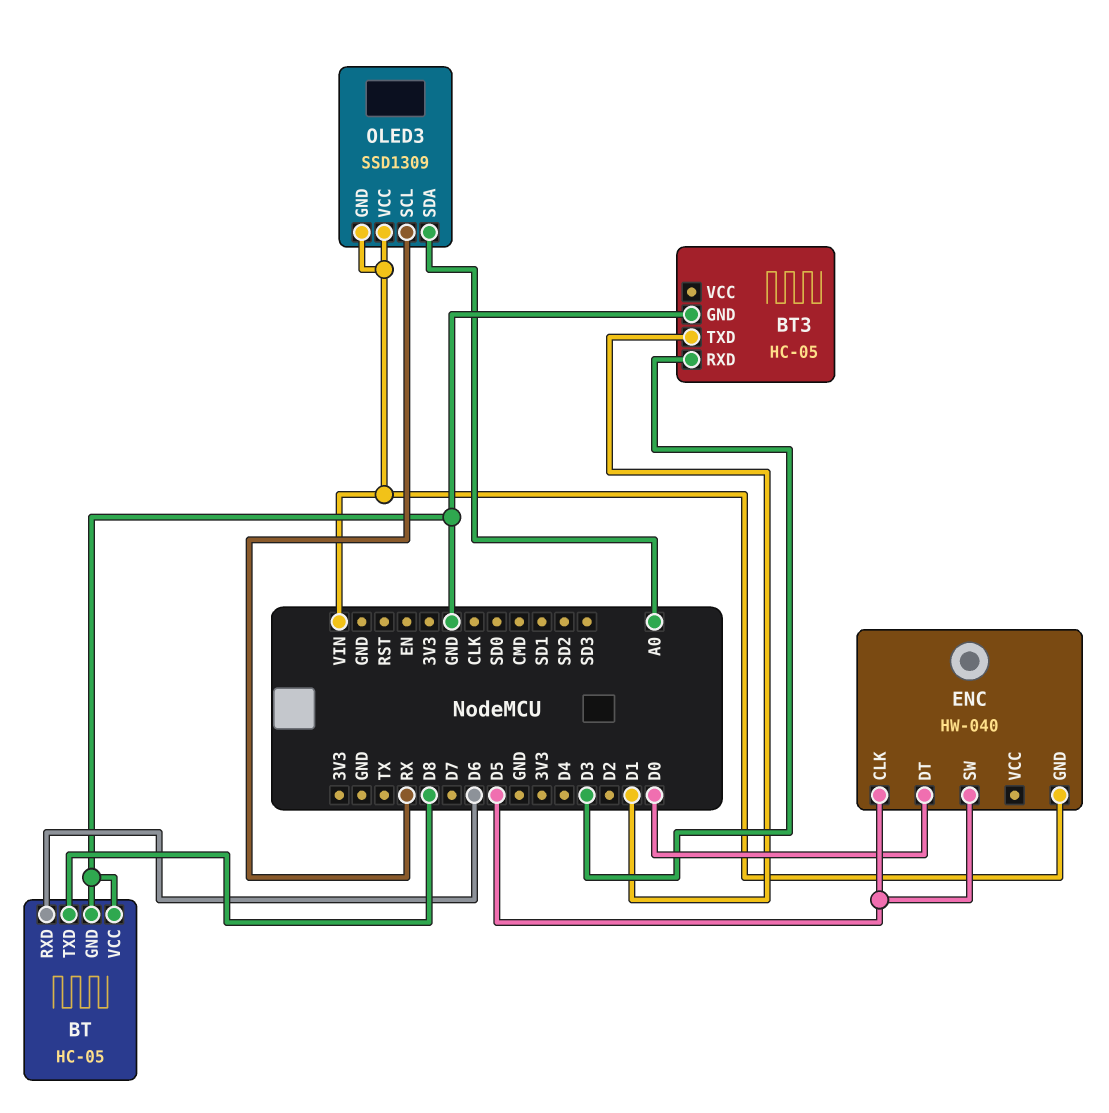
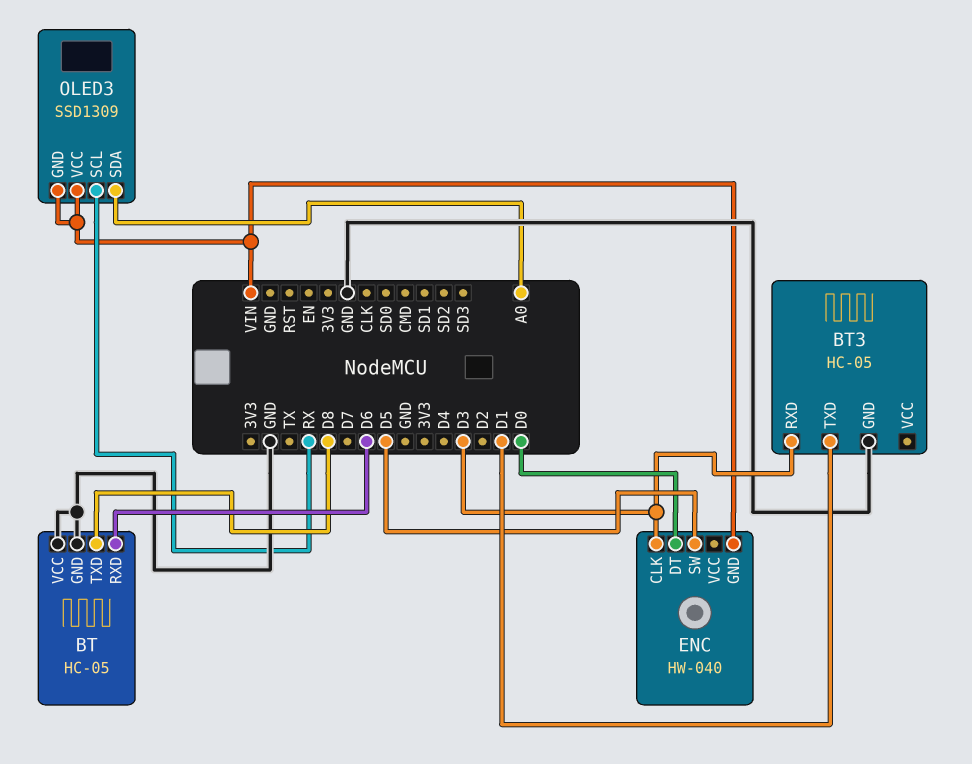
ENC pin CLK: D5 -> D3

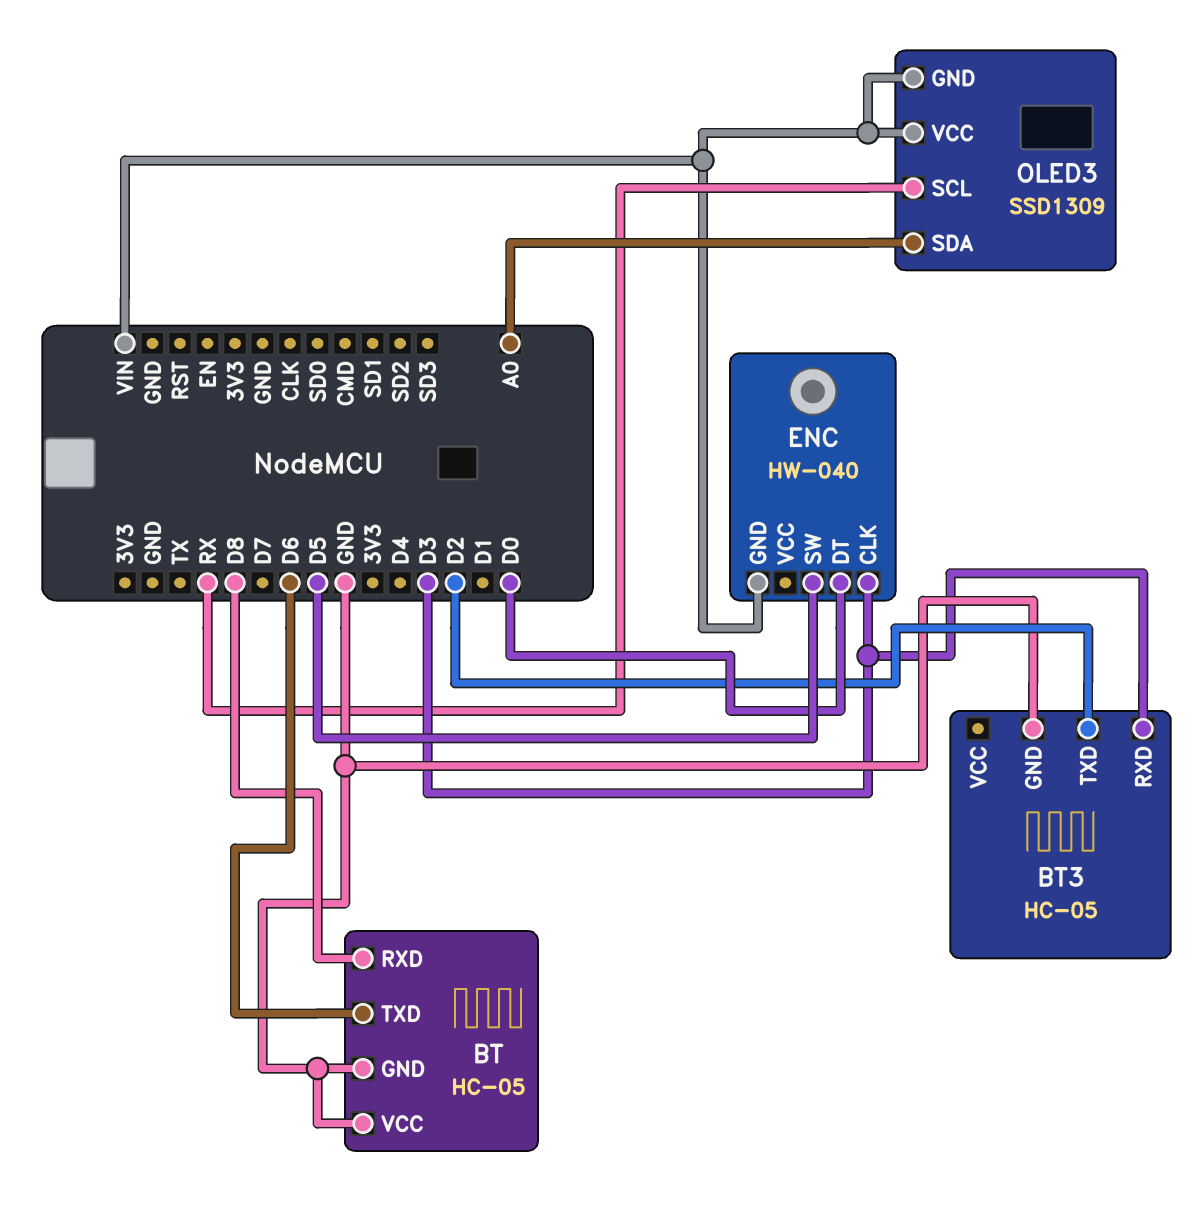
BT pin RXD: D6 -> D8
BT pin TXD: D8 -> D6
BT3 pin TXD: D1 -> D2

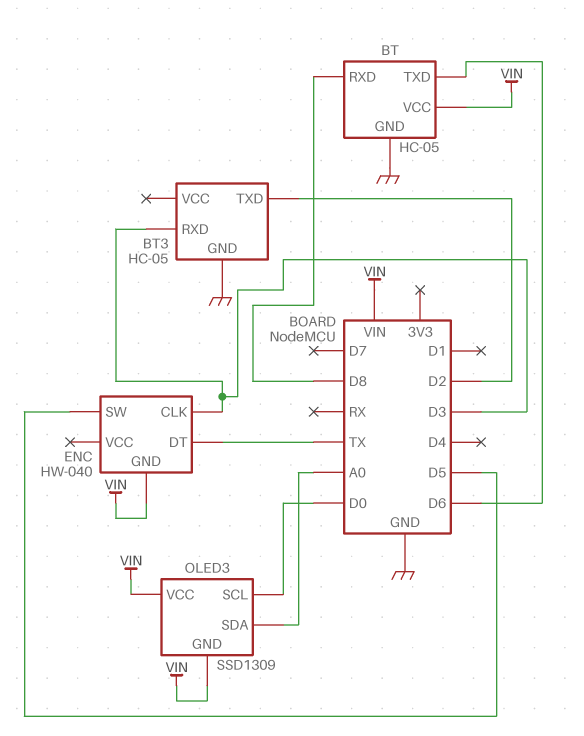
BT pin VCC: GND -> VIN
ENC pin DT: D0 -> TX
OLED3 pin SCL: RX -> D0

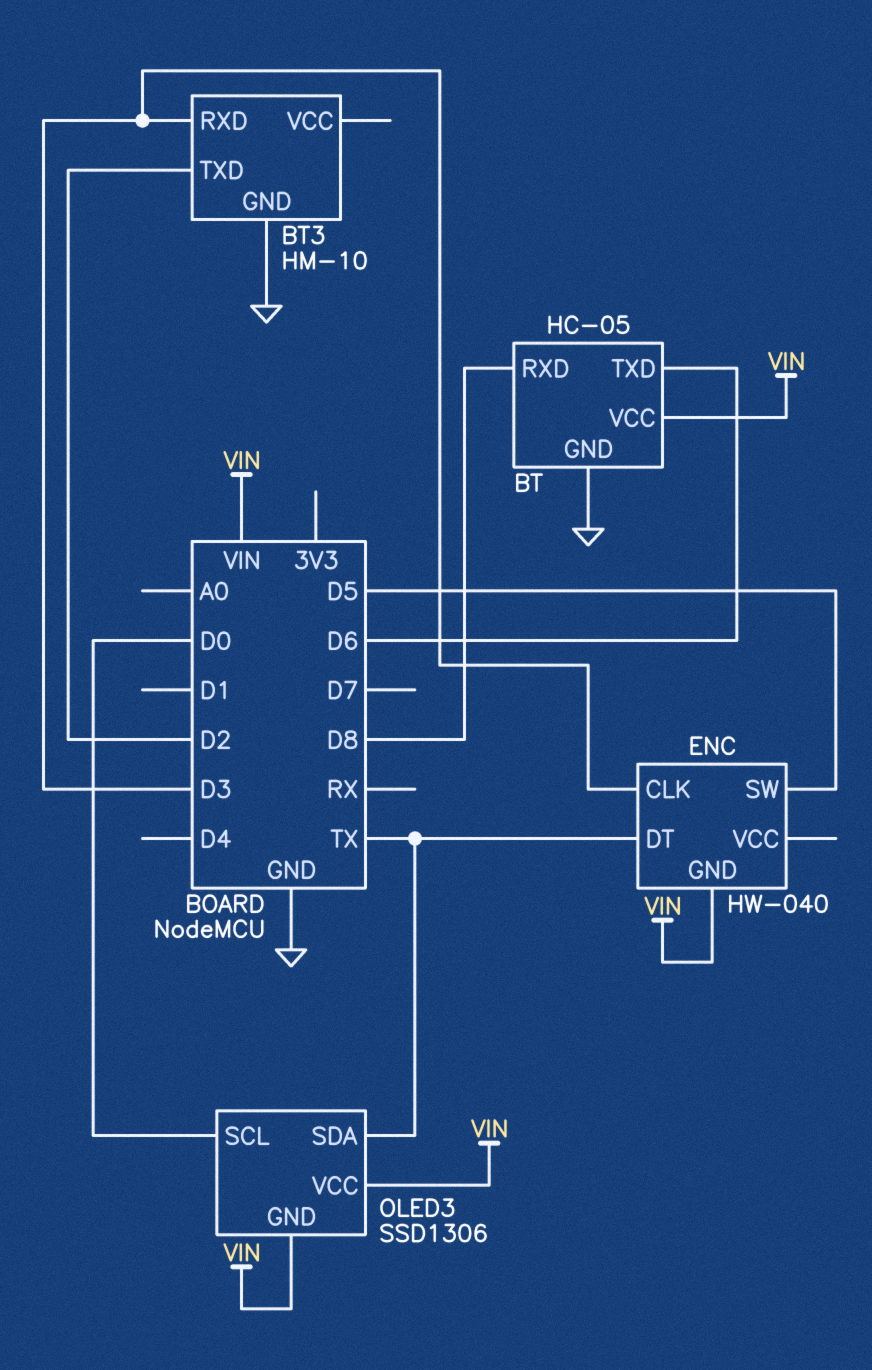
BT3: HC-05 -> HM-10
OLED3: SSD1309 -> SSD1306
OLED3 pin SDA: A0 -> TX

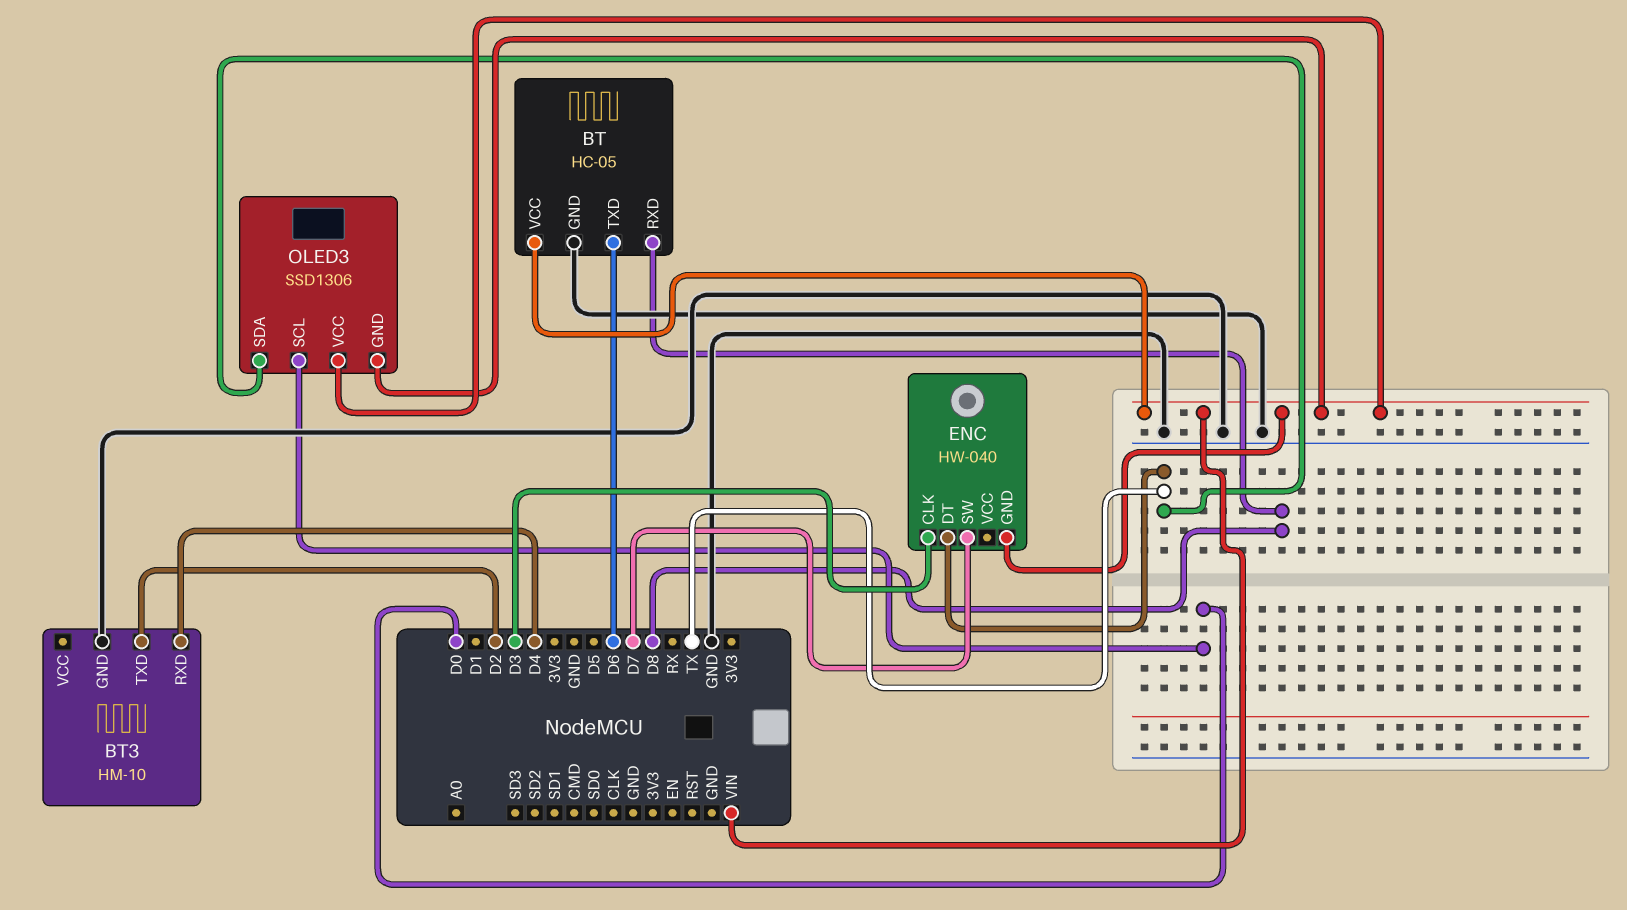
BT3 pin RXD: D3 -> D4
ENC pin SW: D5 -> D7

